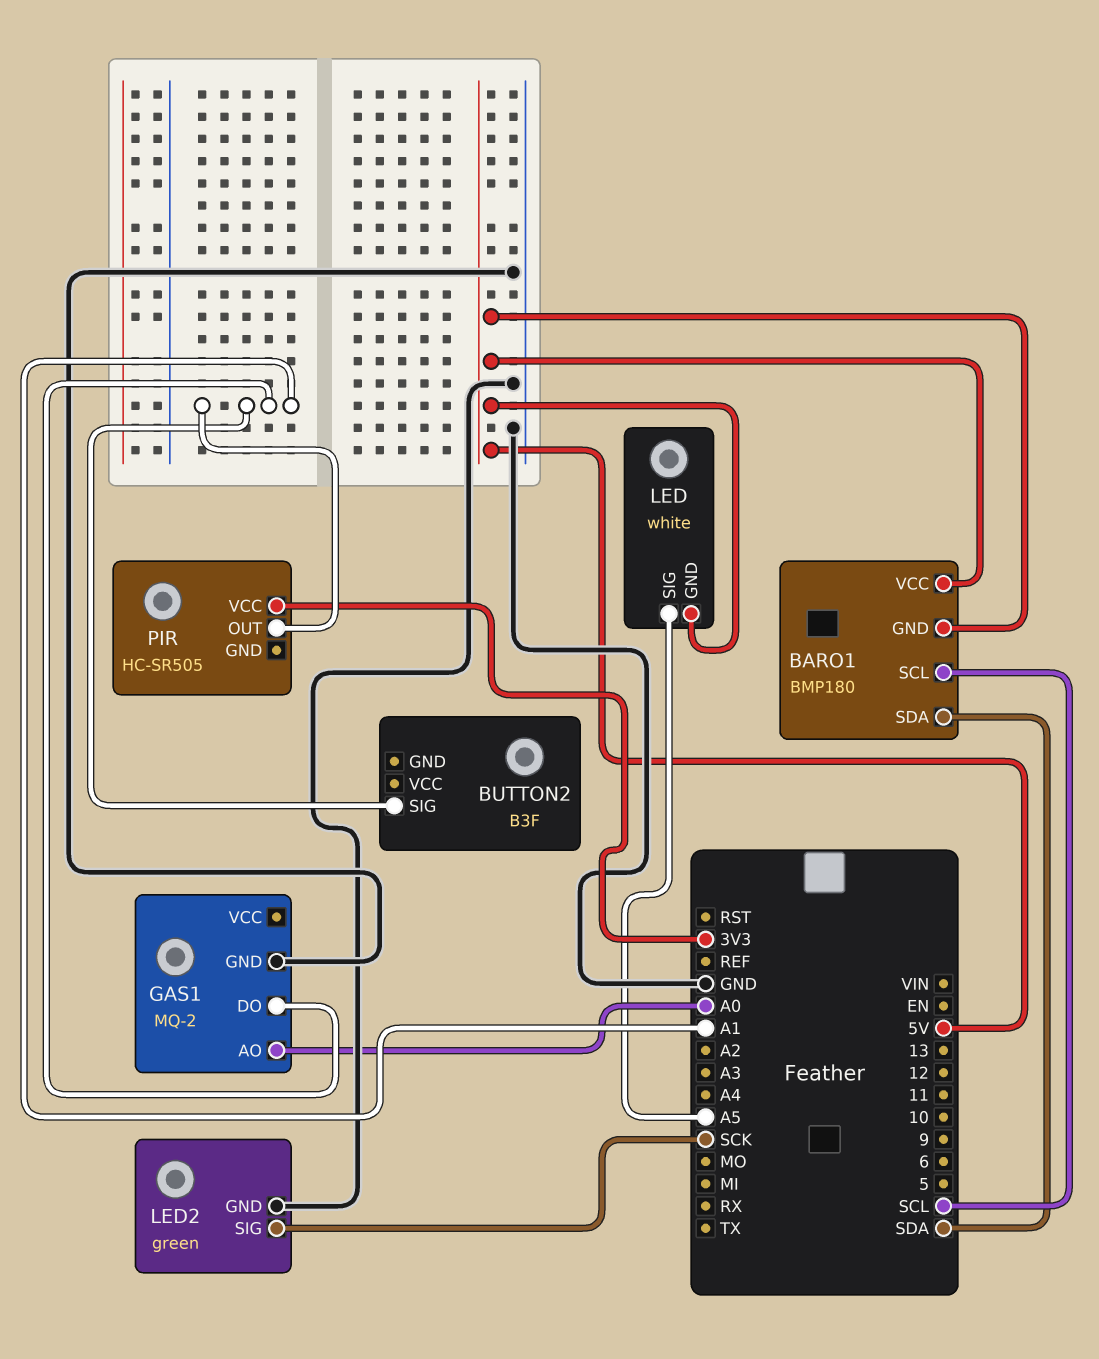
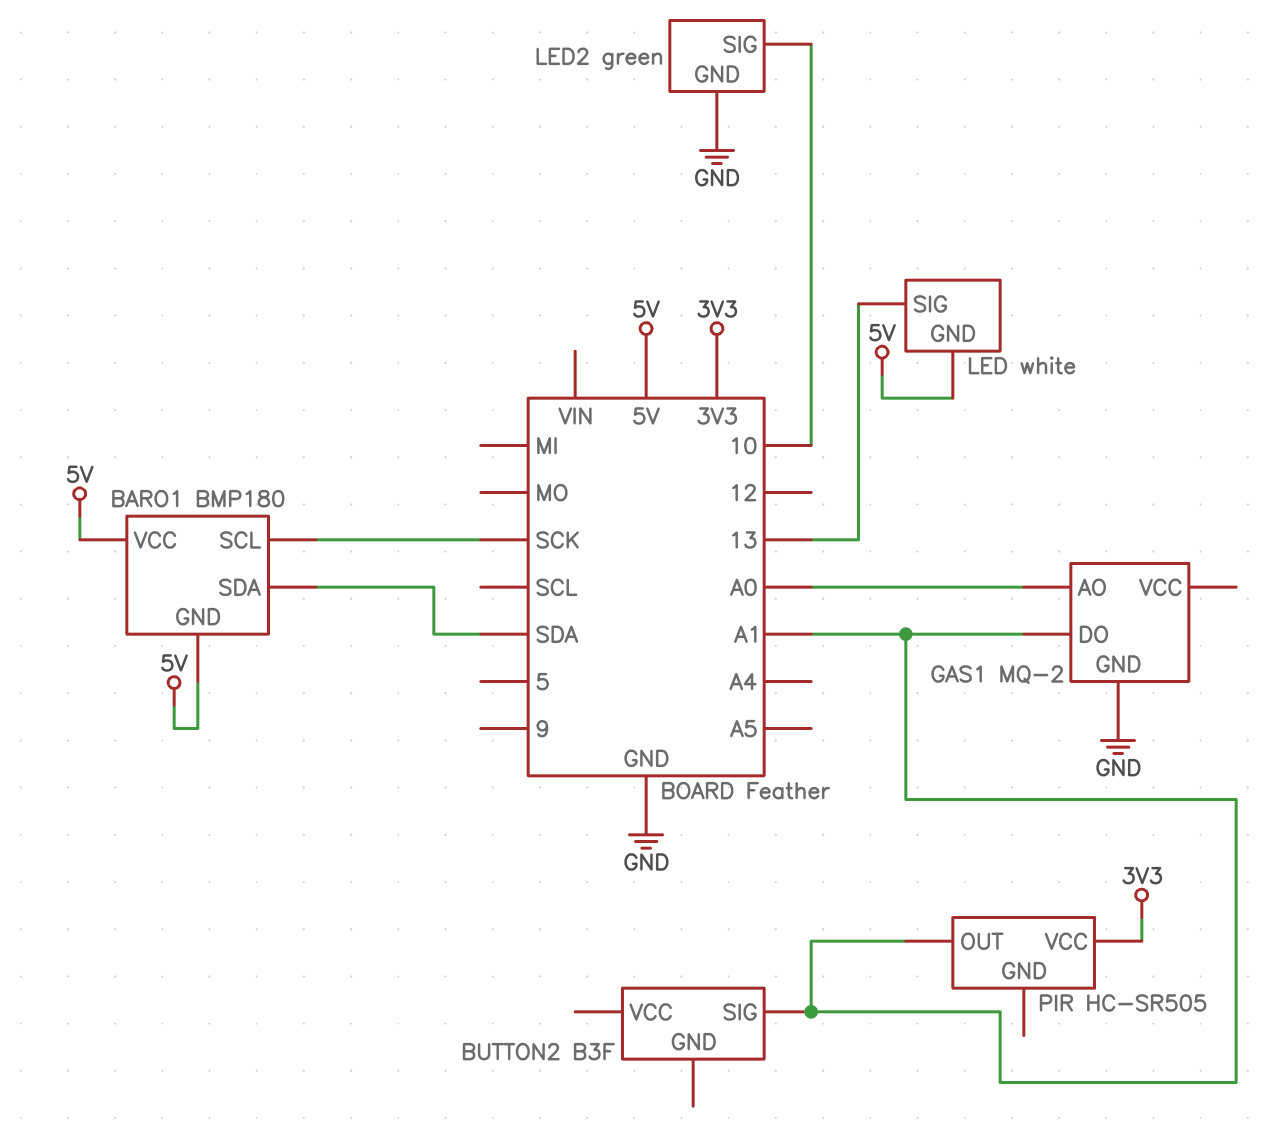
BARO1 pin SCL: SCL -> SCK
LED pin SIG: A5 -> 13
LED2 pin SIG: SCK -> 10

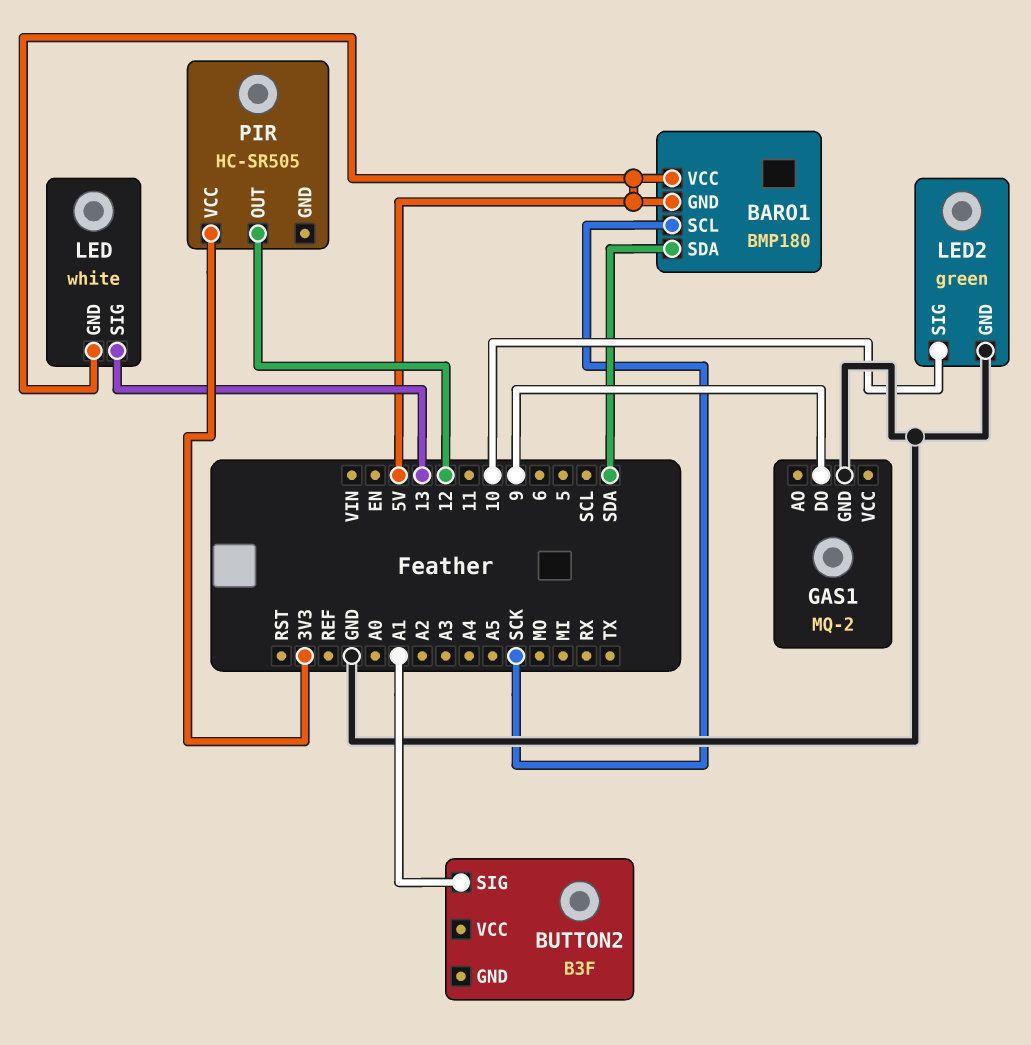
GAS1 pin AO: A0 -> none
GAS1 pin DO: A1 -> 9
PIR pin OUT: A1 -> 12

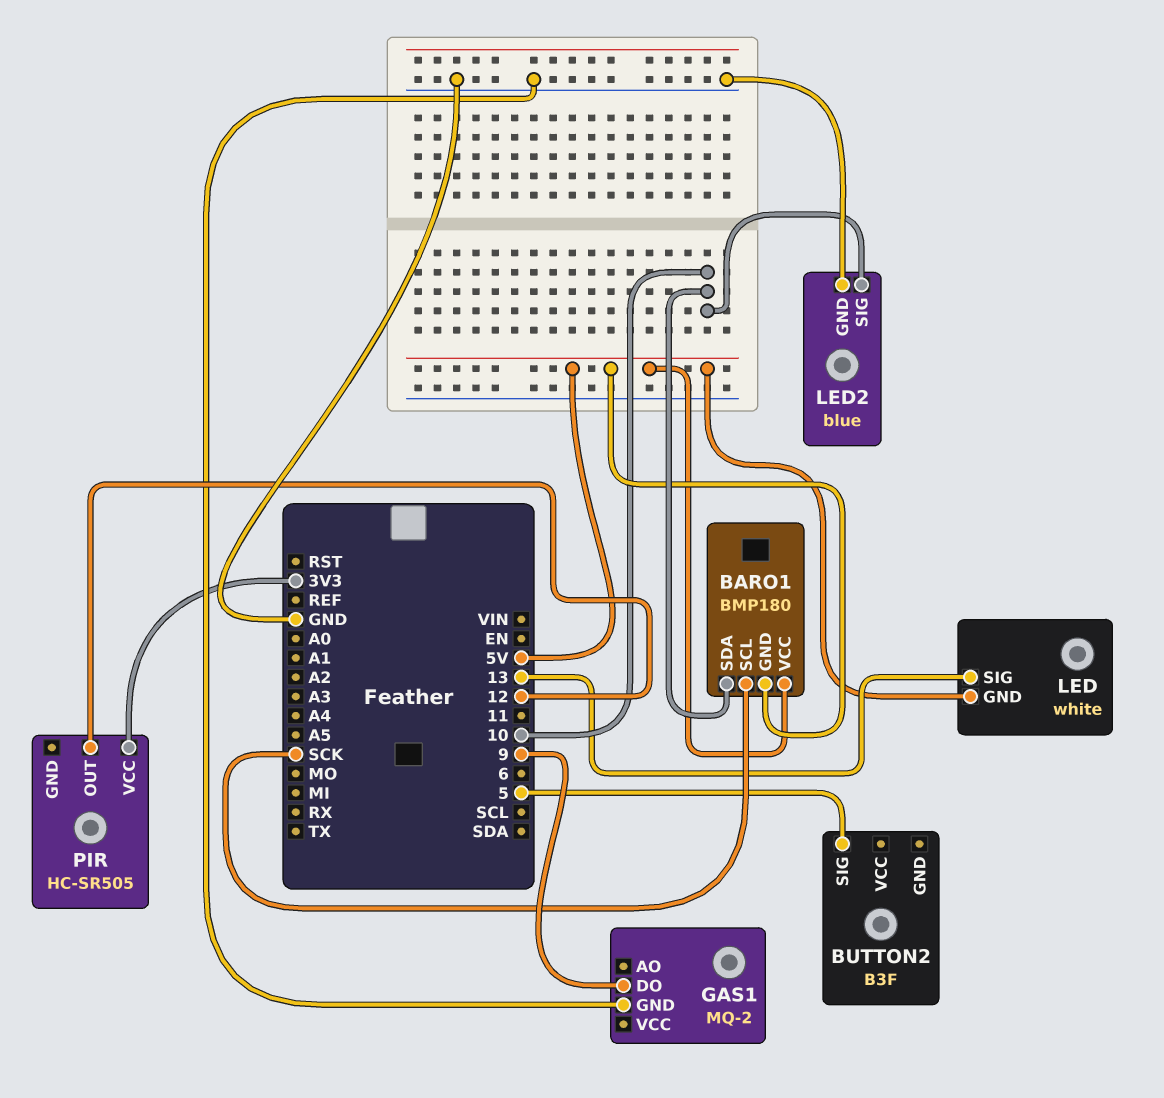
BARO1 pin SDA: SDA -> 10
BUTTON2 pin SIG: A1 -> 5
LED2: green -> blue

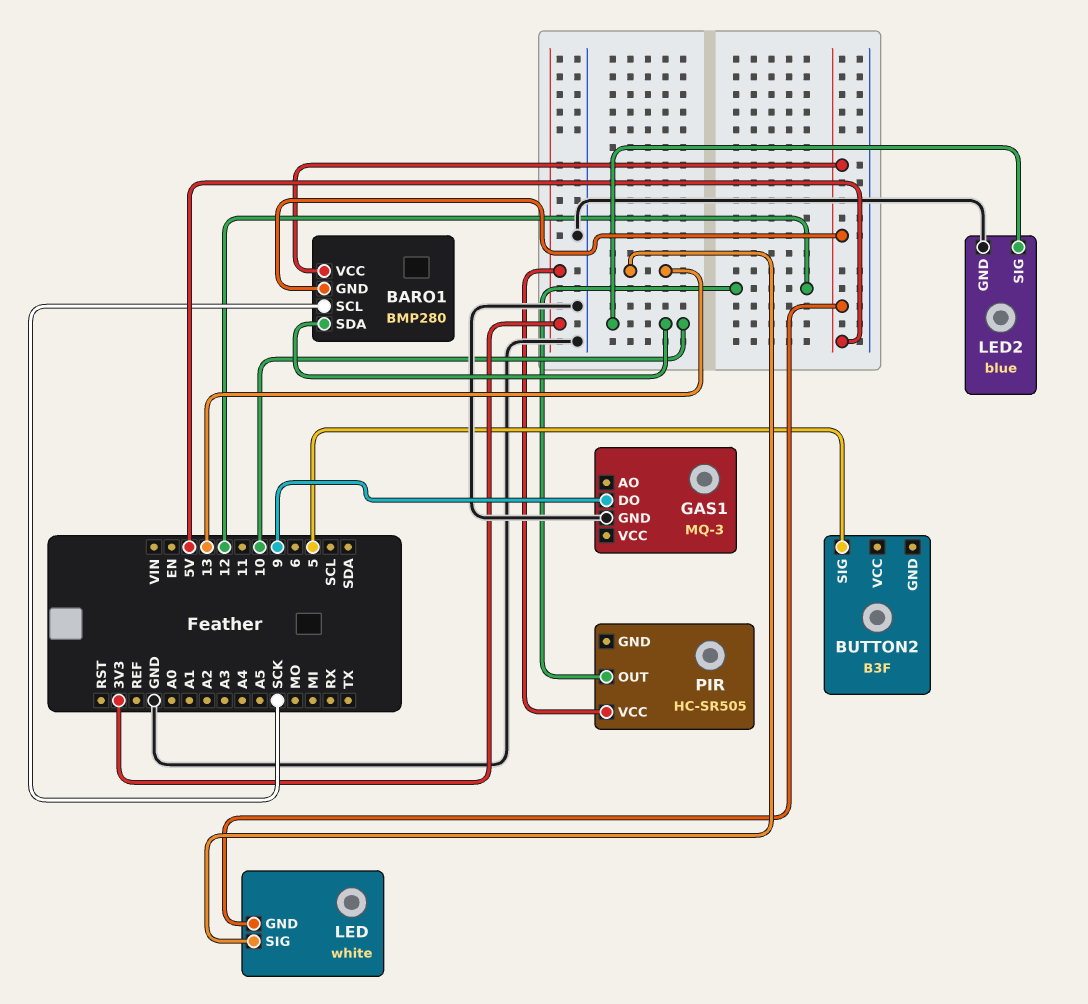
BARO1: BMP180 -> BMP280
GAS1: MQ-2 -> MQ-3

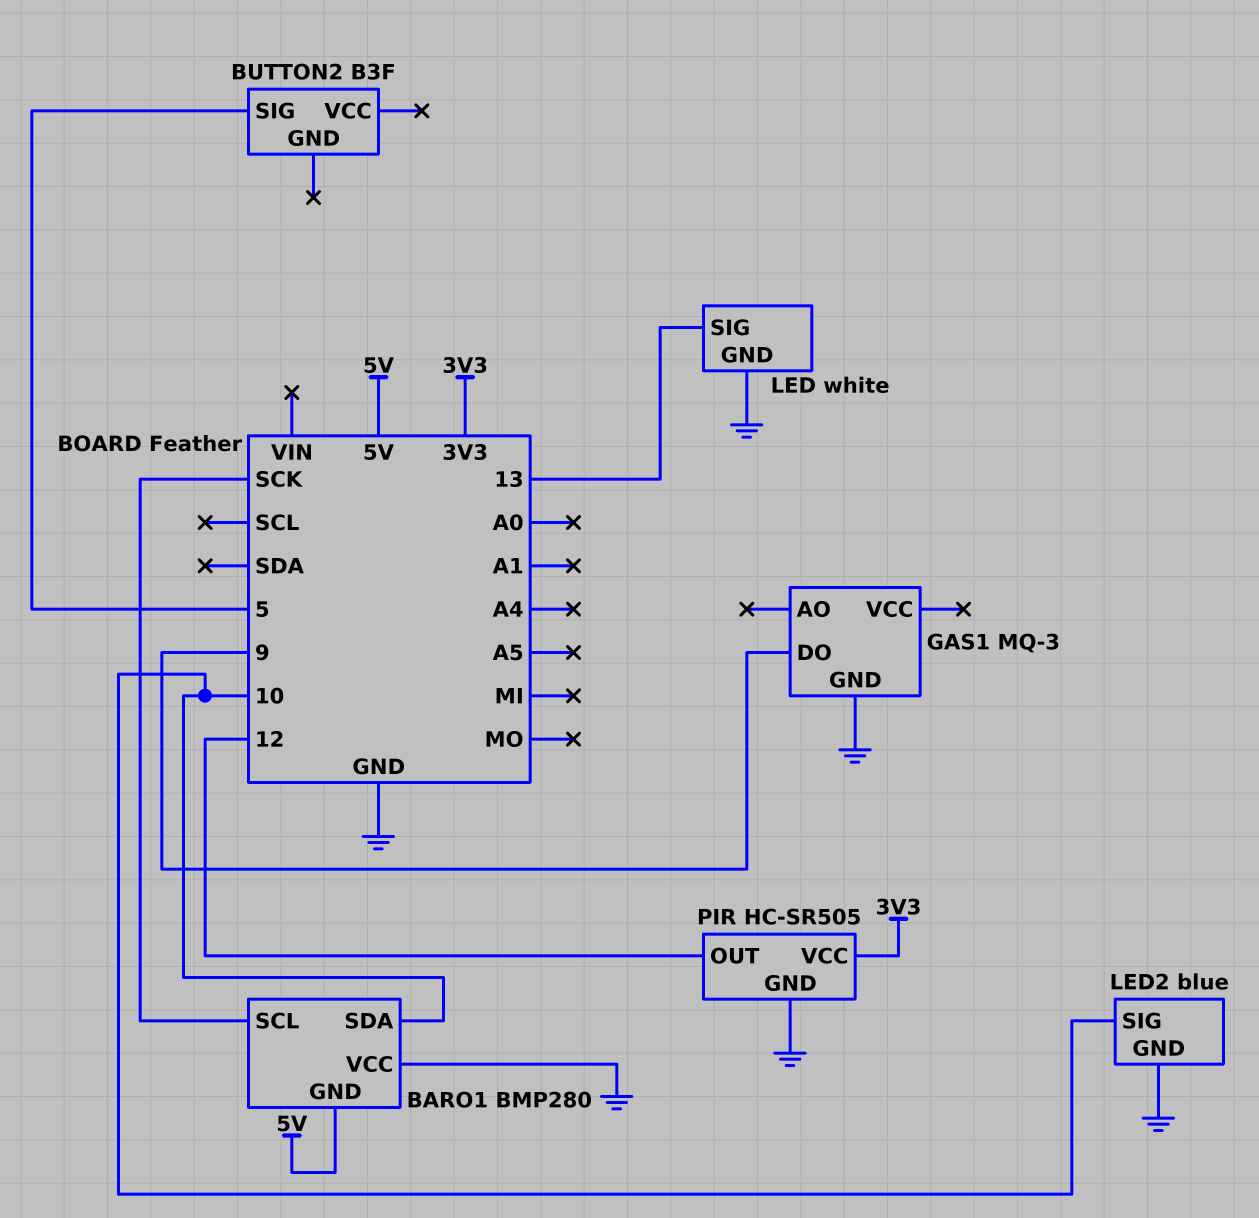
BARO1 pin VCC: 5V -> GND
LED pin GND: 5V -> GND
PIR pin GND: none -> GND

